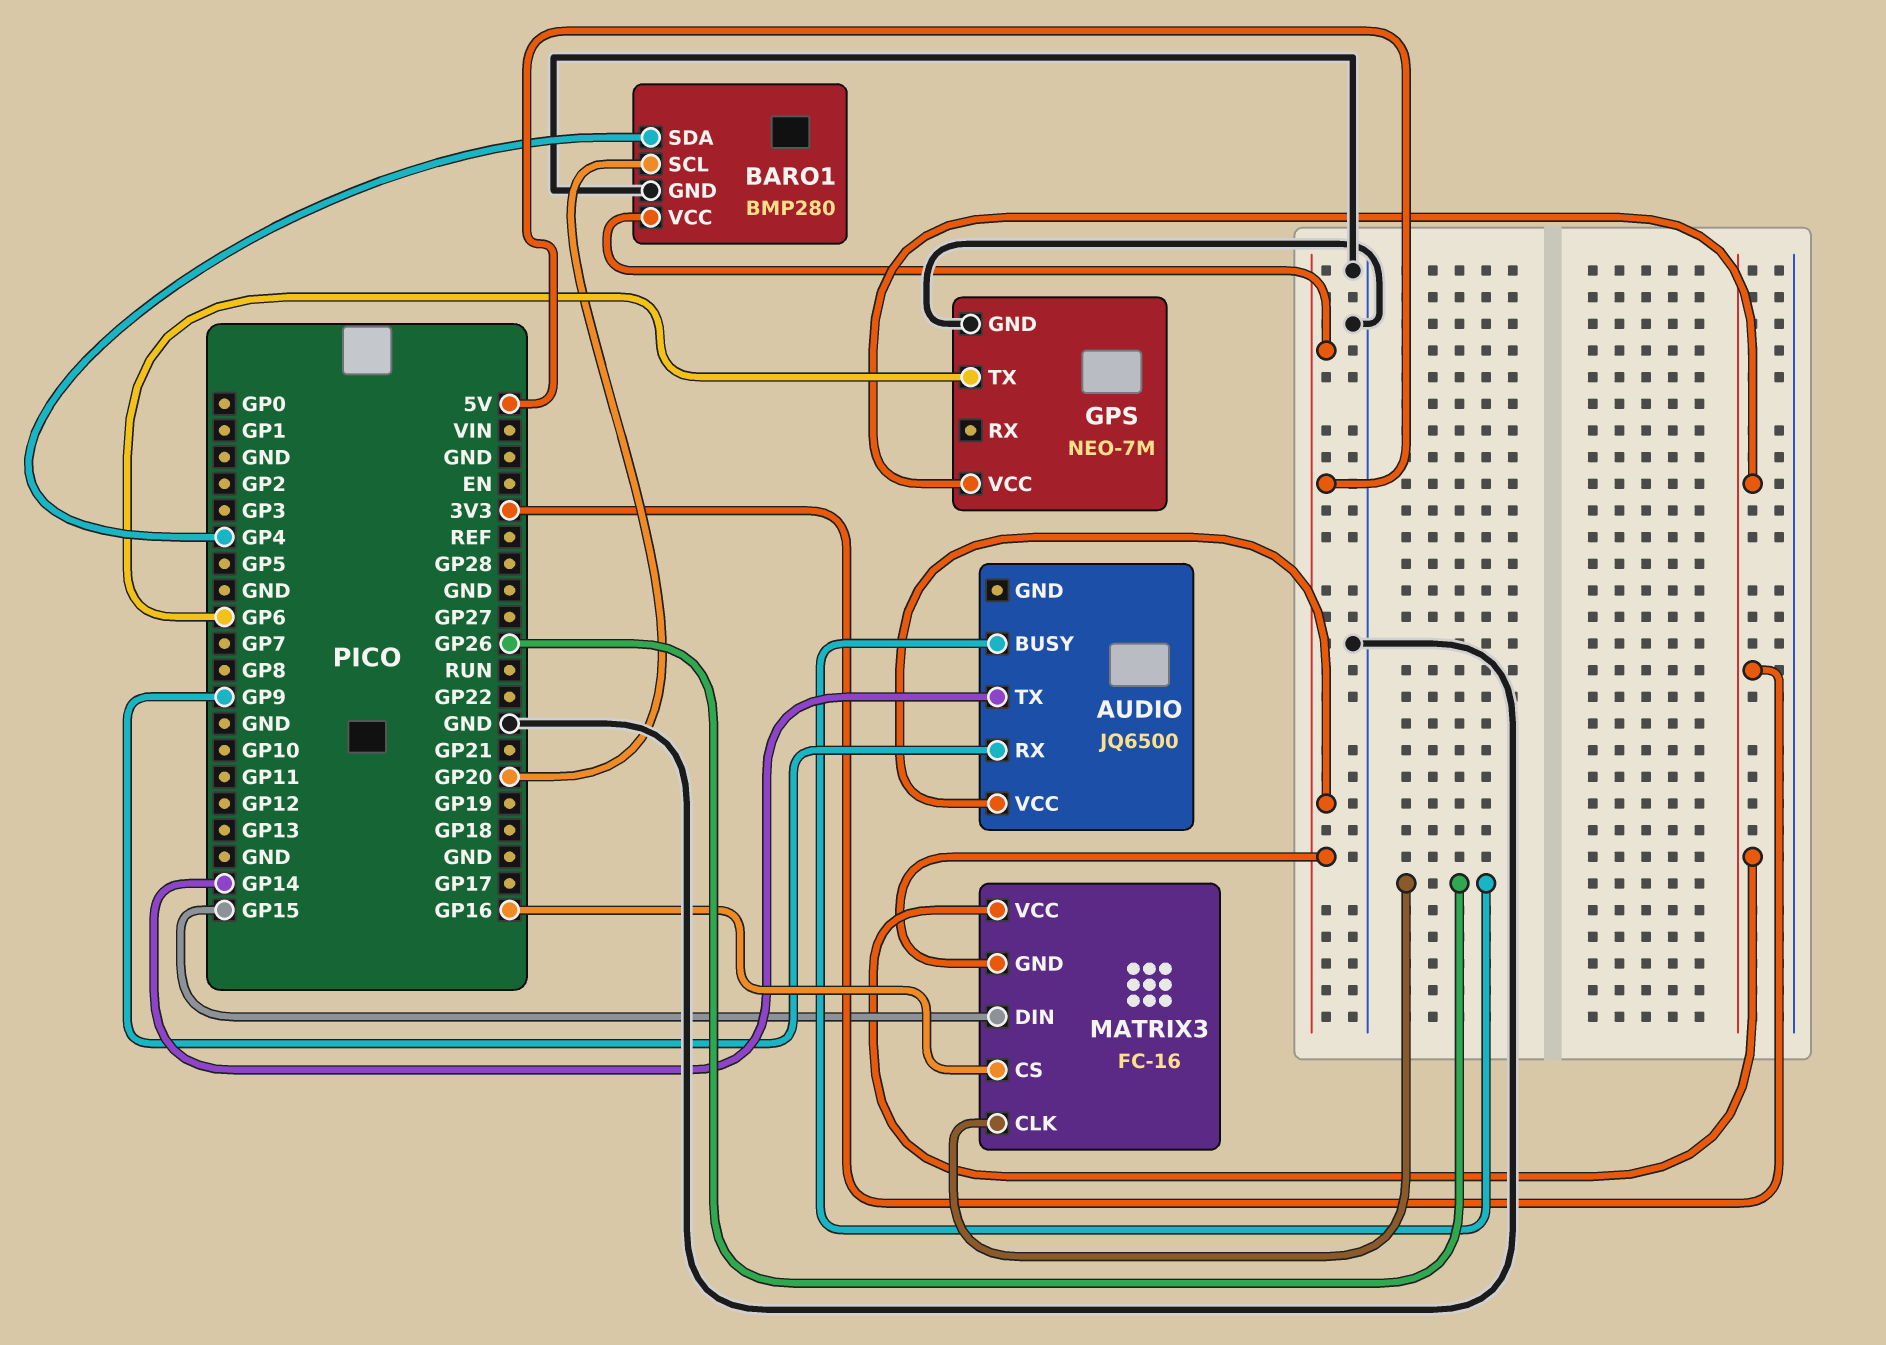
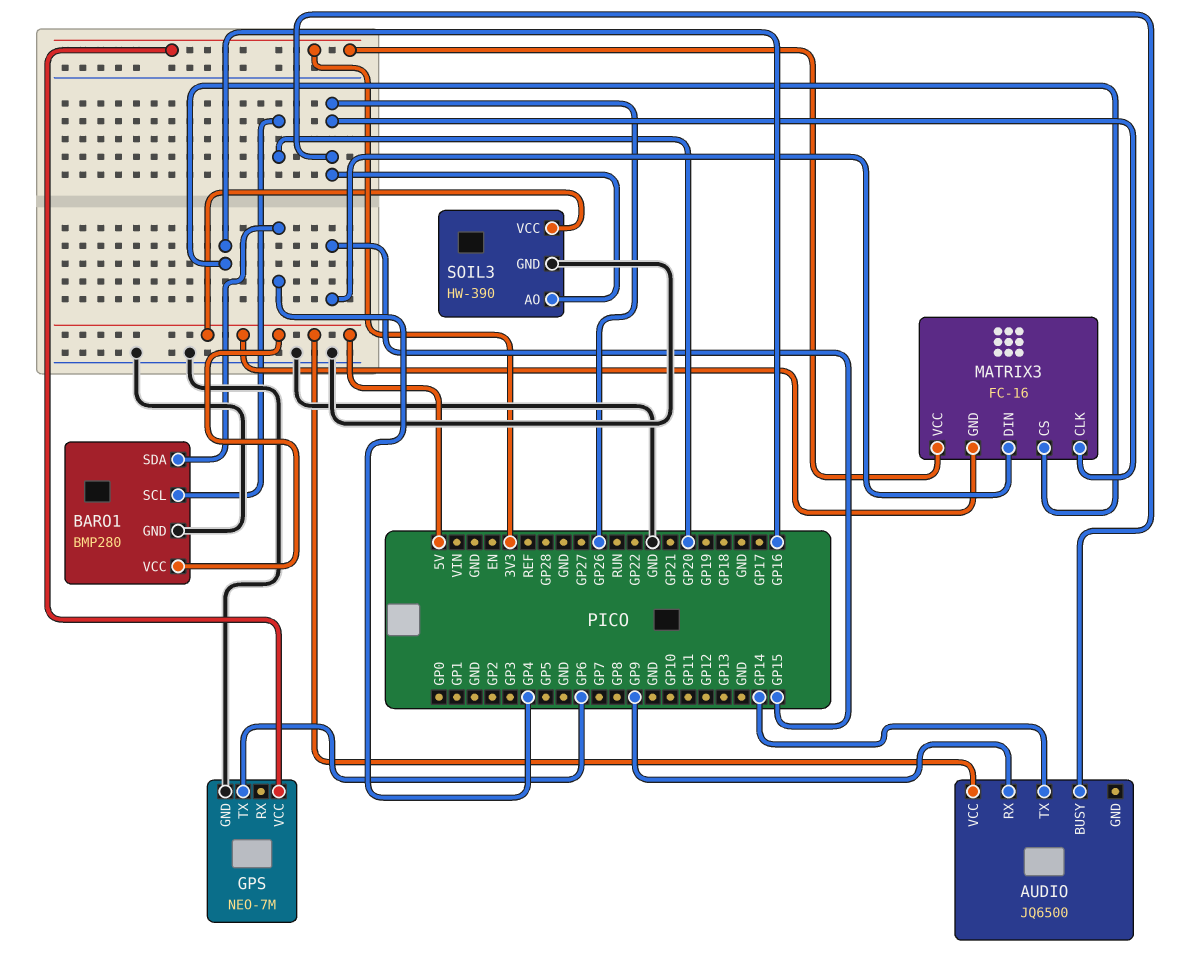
SOIL3: none -> HW-390
SOIL3 pin AO: none -> GP26
SOIL3 pin GND: none -> GND
SOIL3 pin VCC: none -> 5V

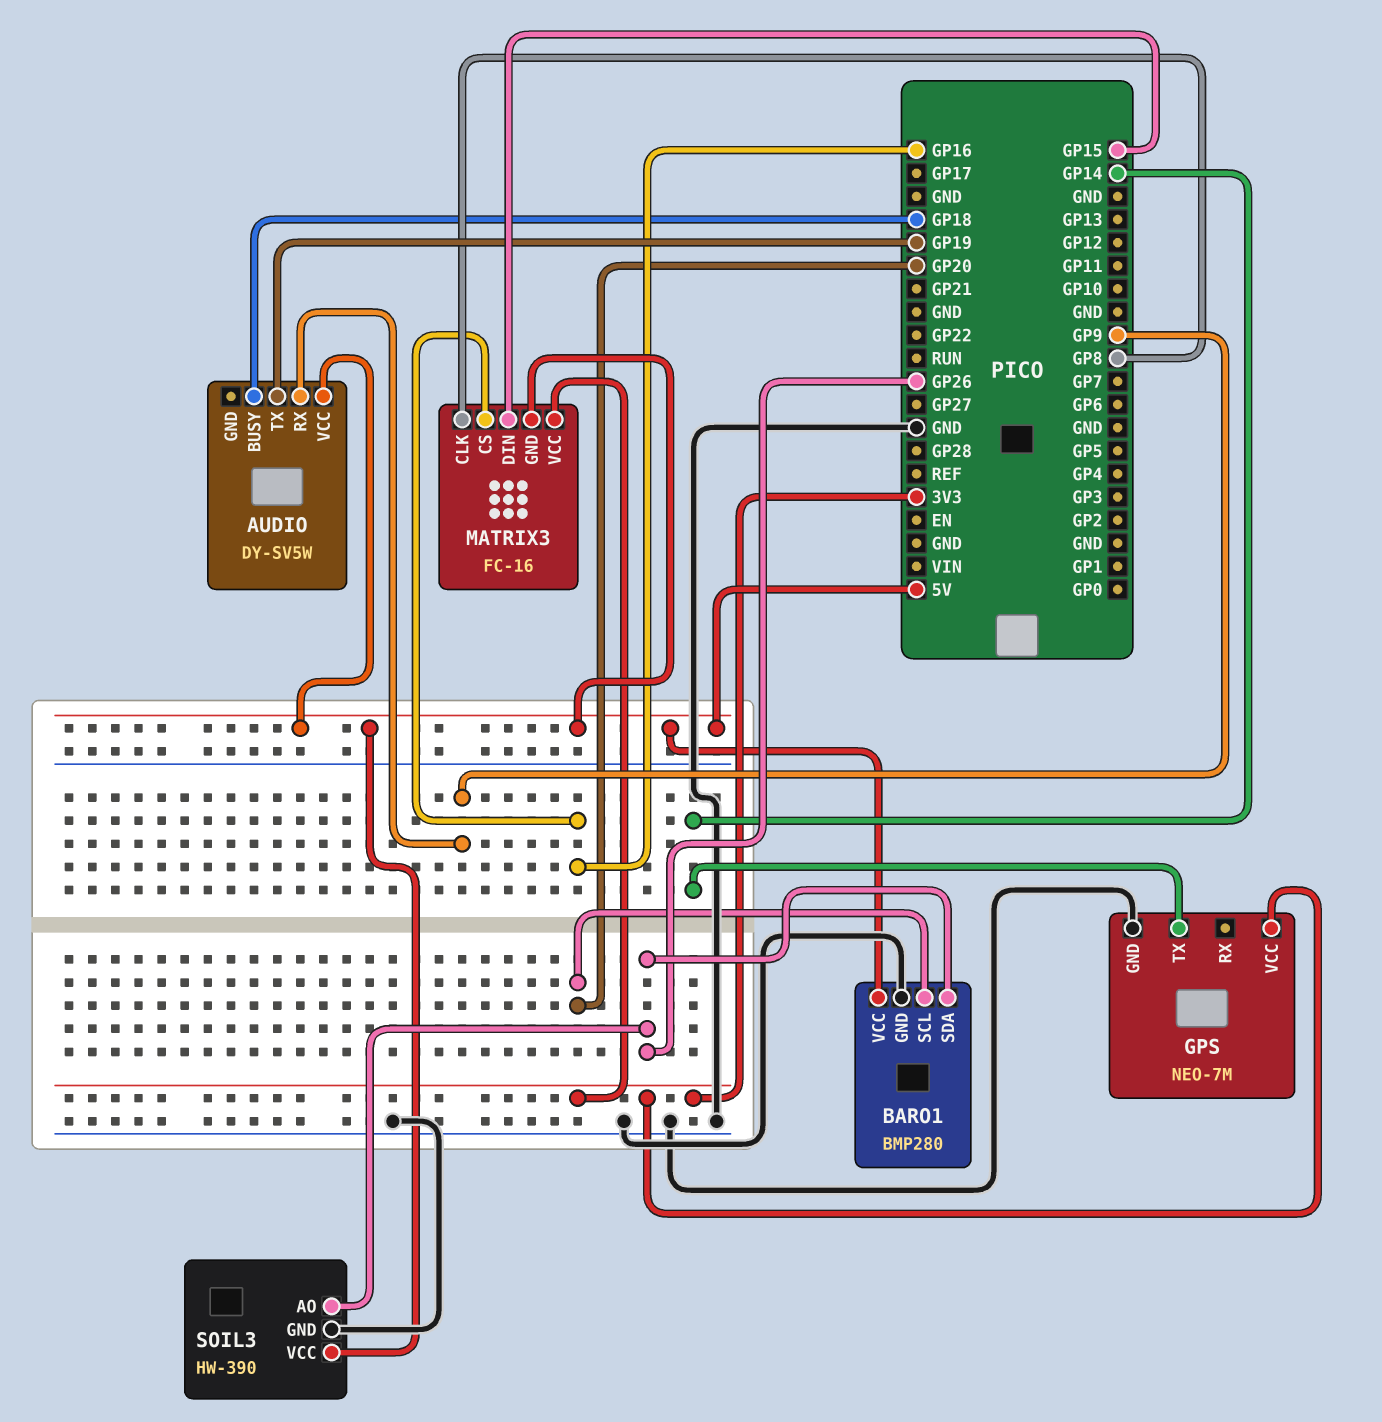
AUDIO: JQ6500 -> DY-SV5W
AUDIO pin BUSY: GP26 -> GP18
AUDIO pin TX: GP14 -> GP19
BARO1 pin SDA: GP4 -> GP26
GPS pin TX: GP6 -> GP14
MATRIX3 pin CLK: GP26 -> GP8

